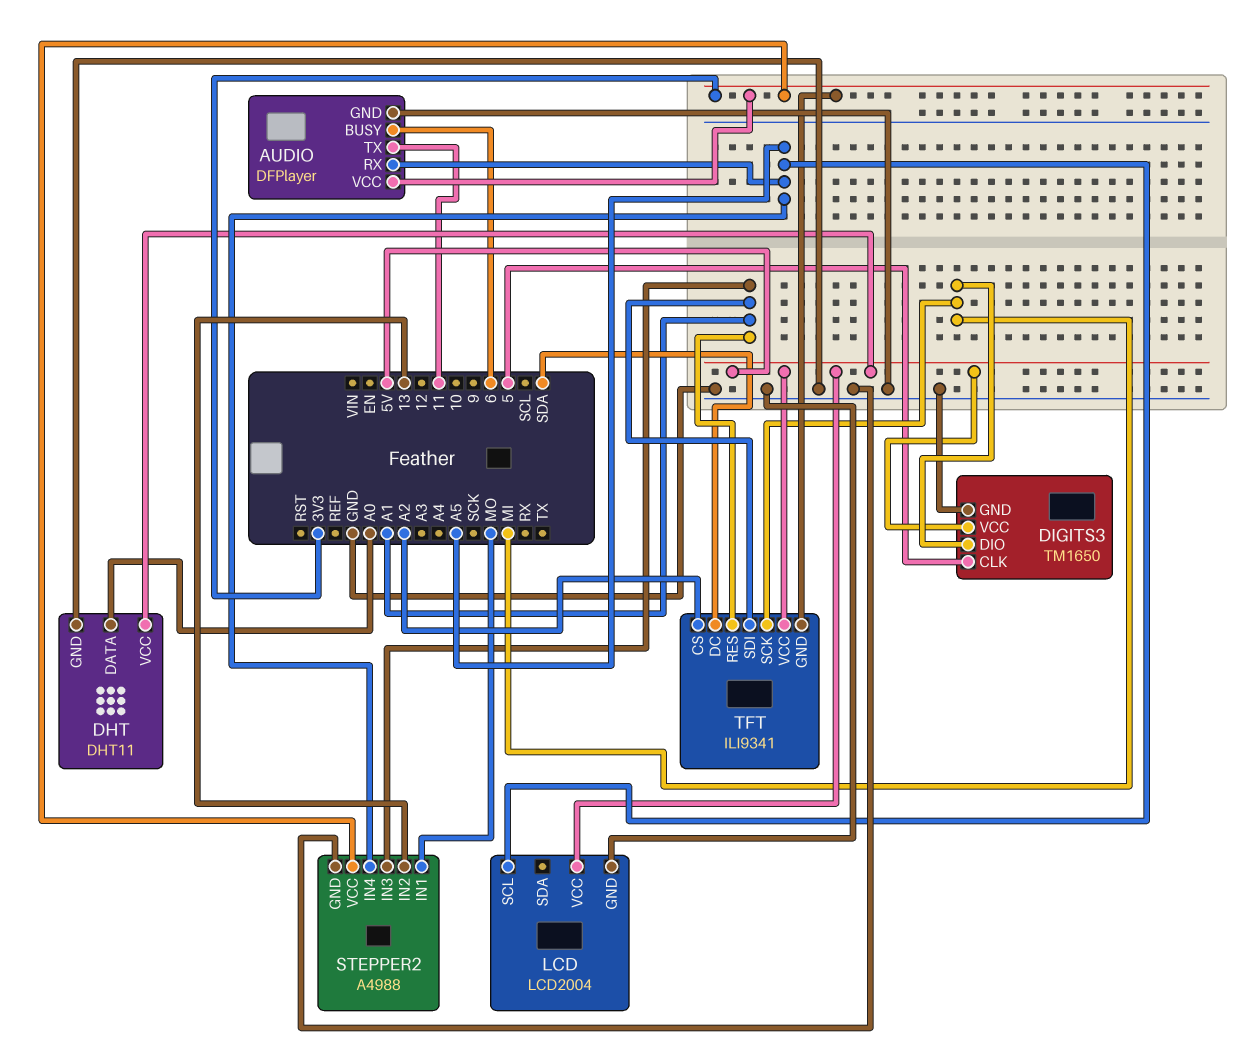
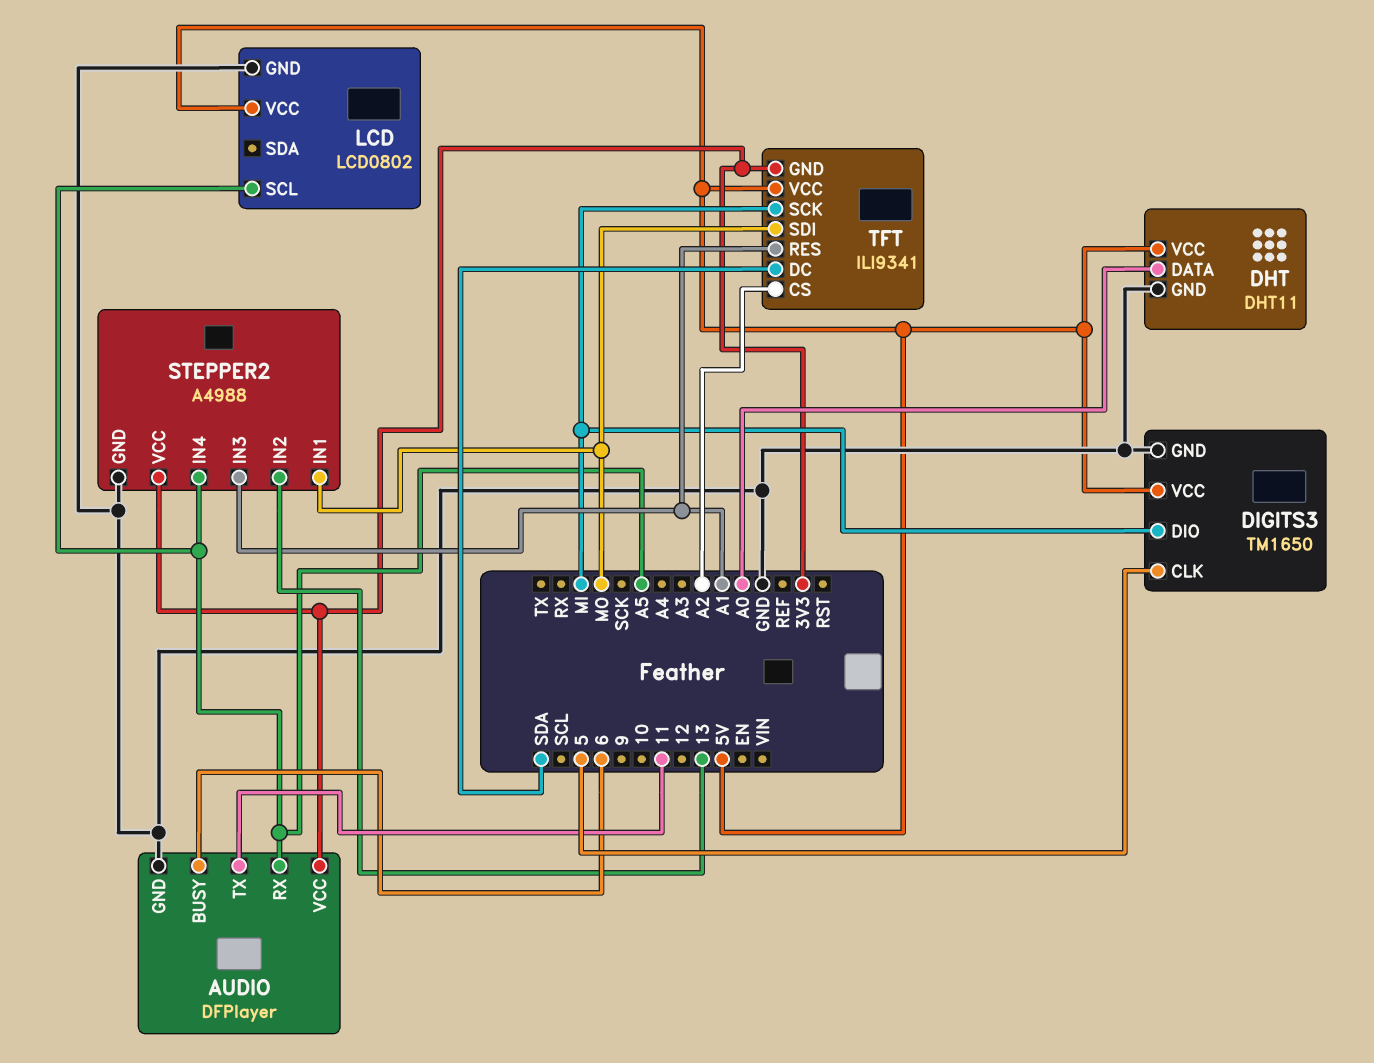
LCD: LCD2004 -> LCD0802
TFT pin SDI: A1 -> MO

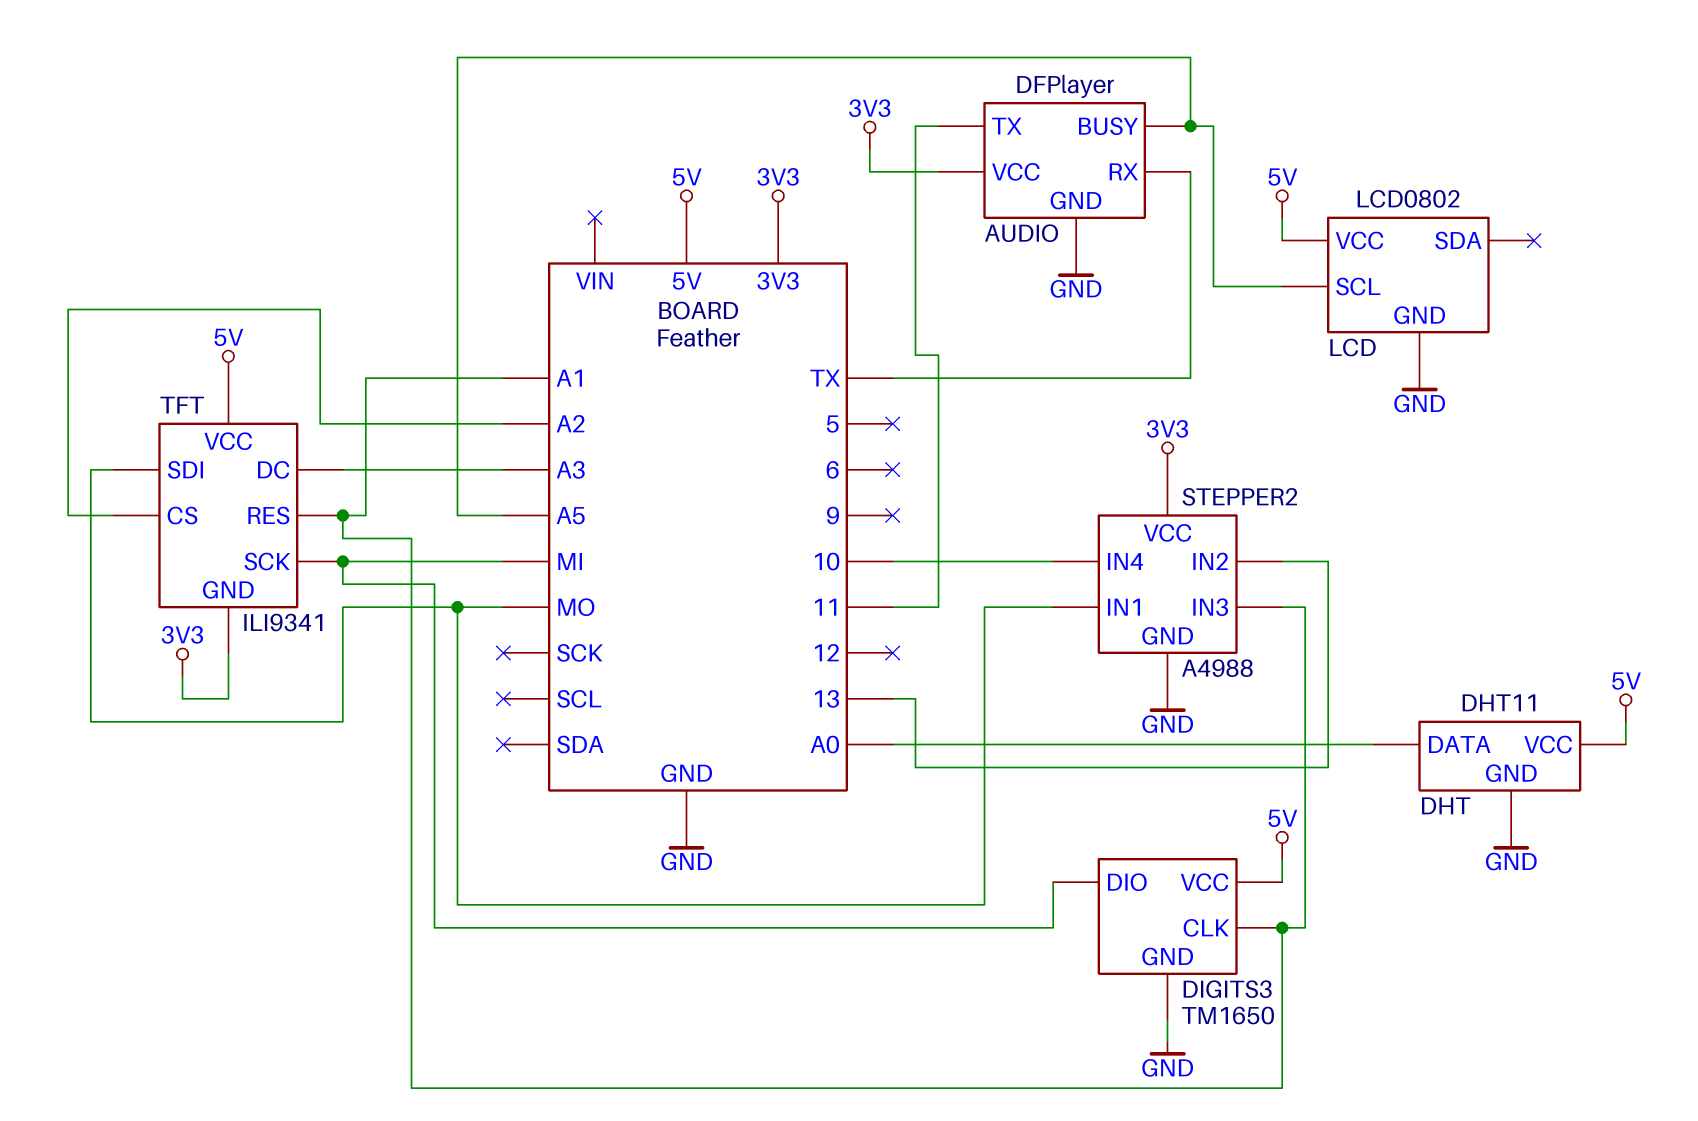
AUDIO pin BUSY: 6 -> A5
AUDIO pin RX: A5 -> TX
DIGITS3 pin CLK: 5 -> A1
STEPPER2 pin IN4: A5 -> 10
TFT pin DC: SDA -> A3

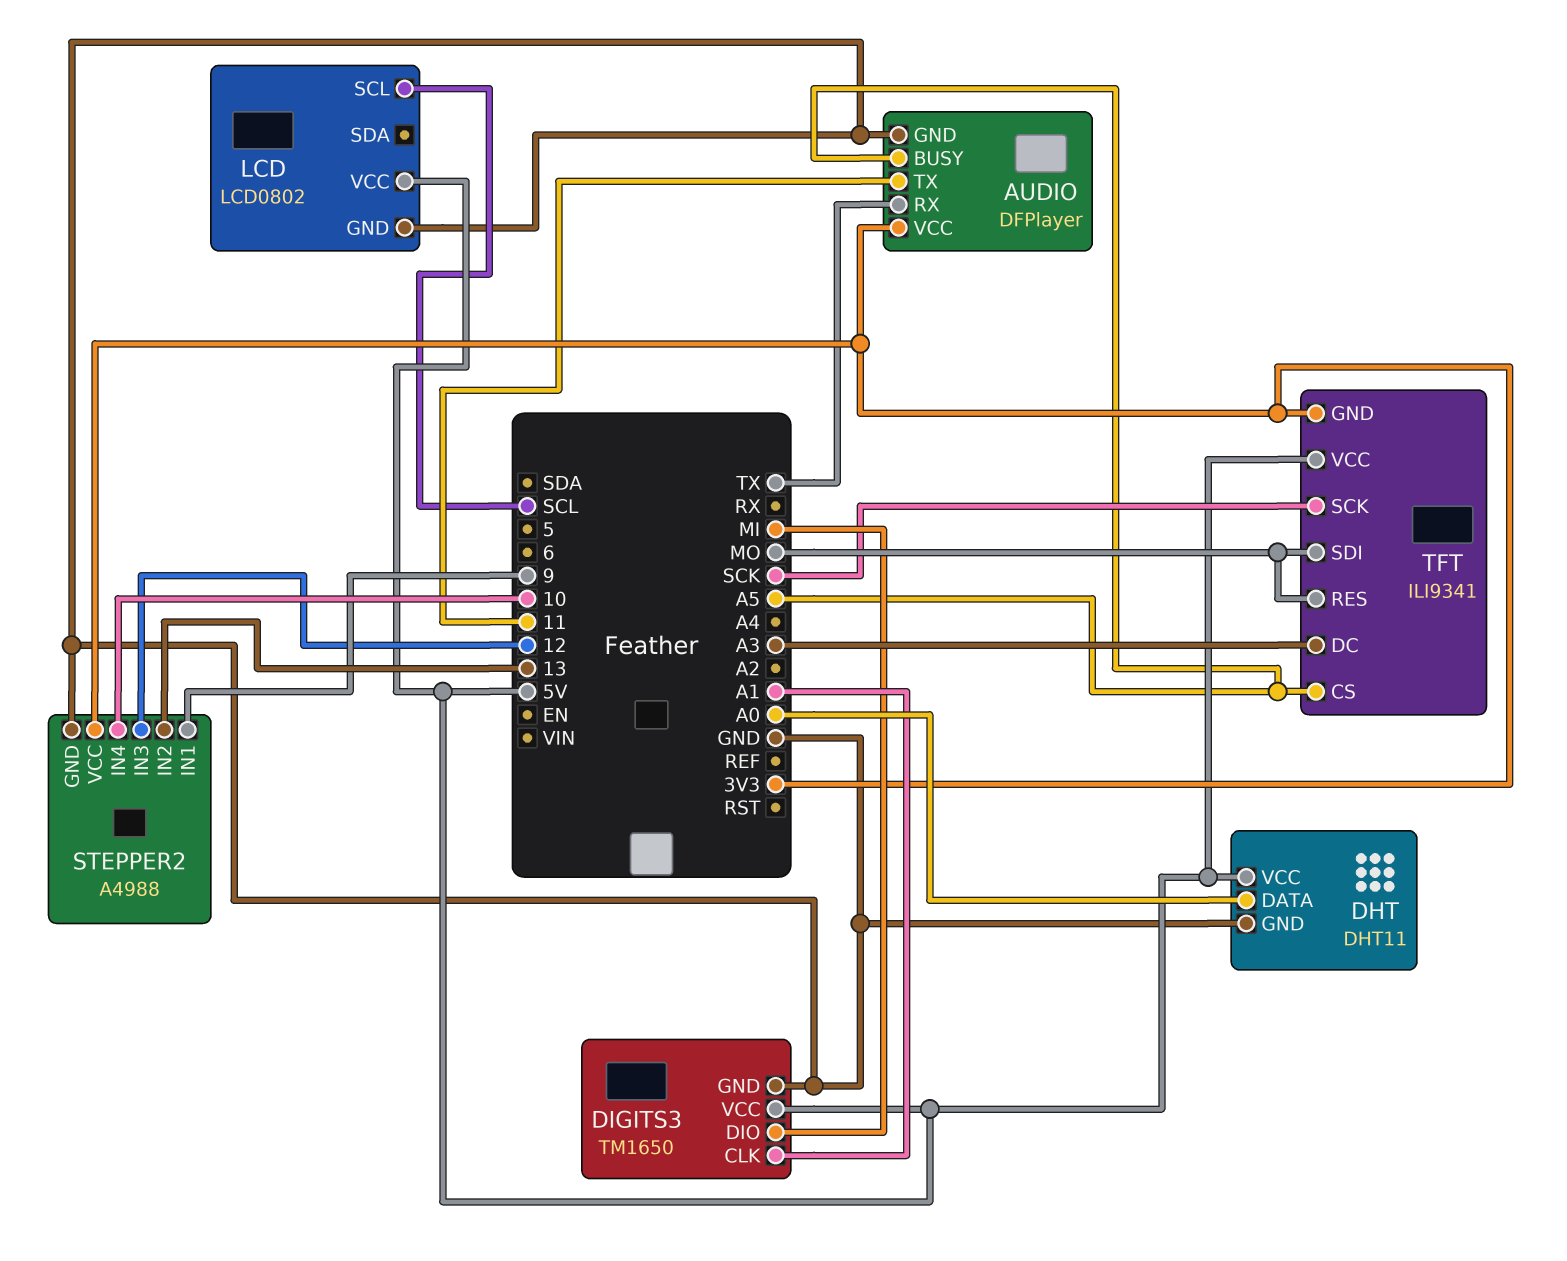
LCD pin SCL: A5 -> SCL
STEPPER2 pin IN1: MO -> 9
STEPPER2 pin IN3: A1 -> 12
TFT pin CS: A2 -> A5
TFT pin RES: A1 -> MO
TFT pin SCK: MI -> SCK

